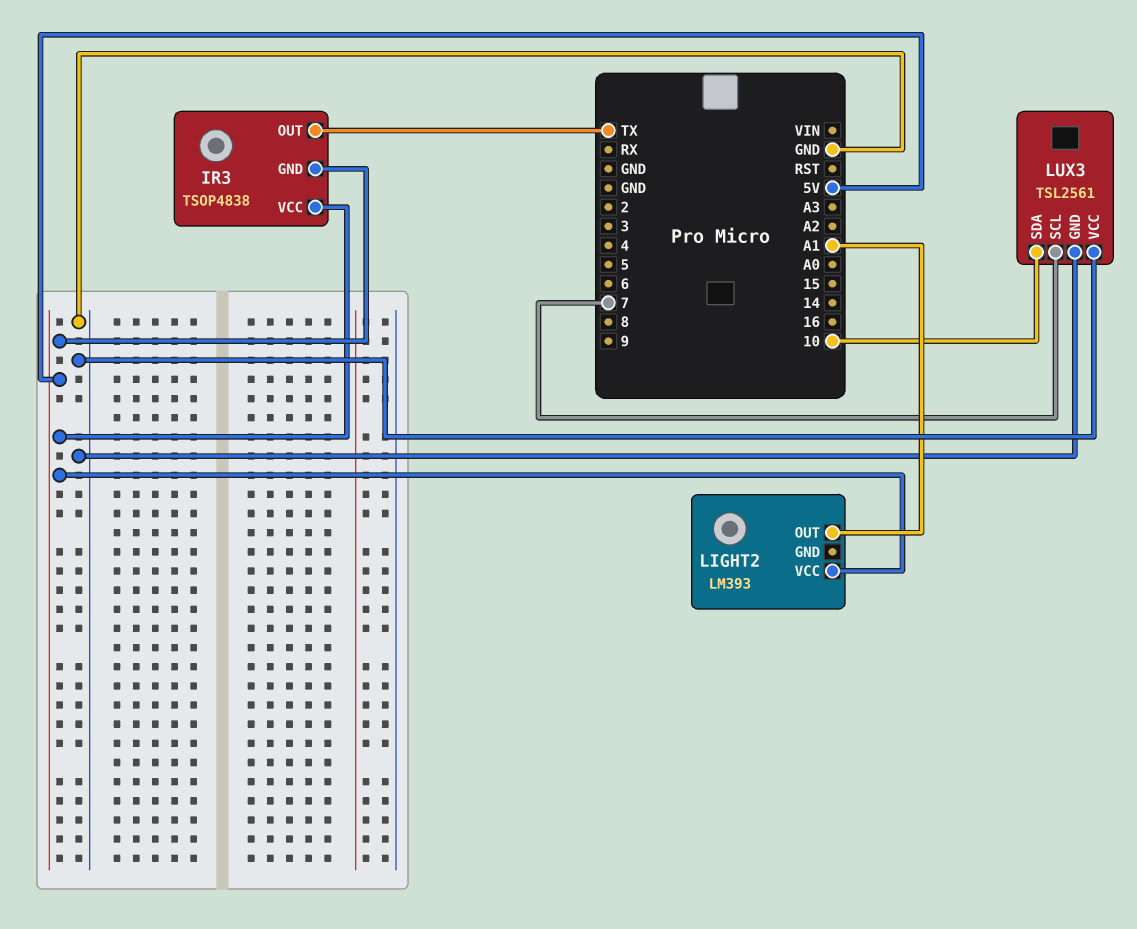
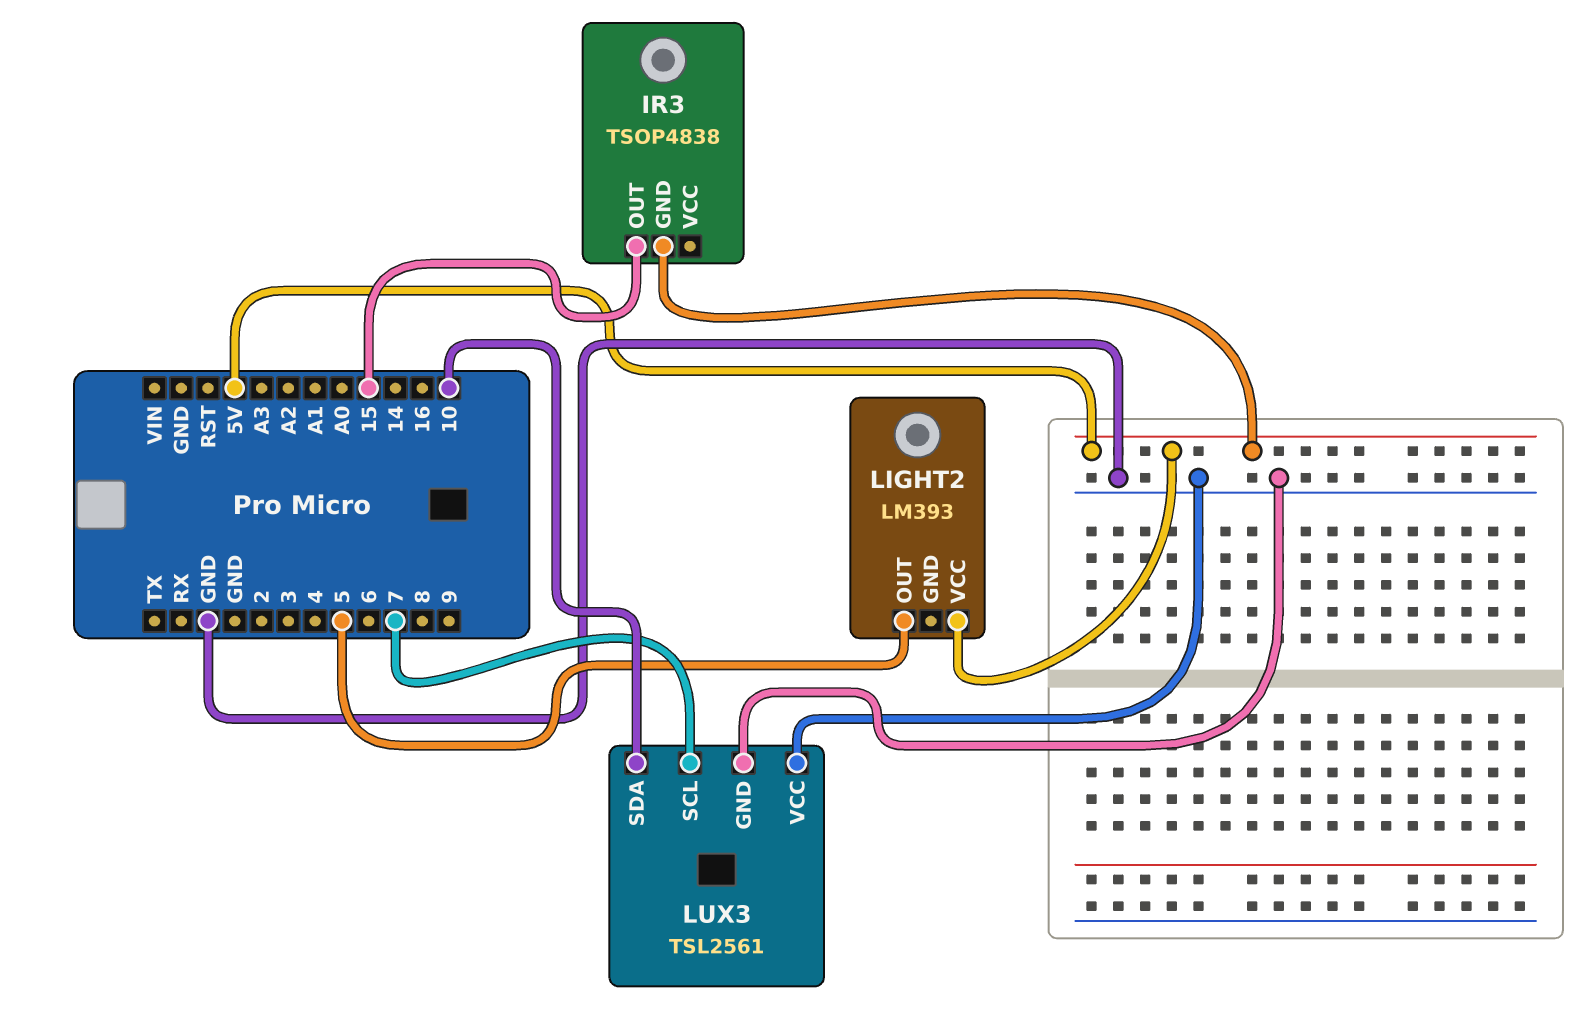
IR3 pin OUT: TX -> 15
IR3 pin VCC: 5V -> none
LIGHT2 pin OUT: A1 -> 5

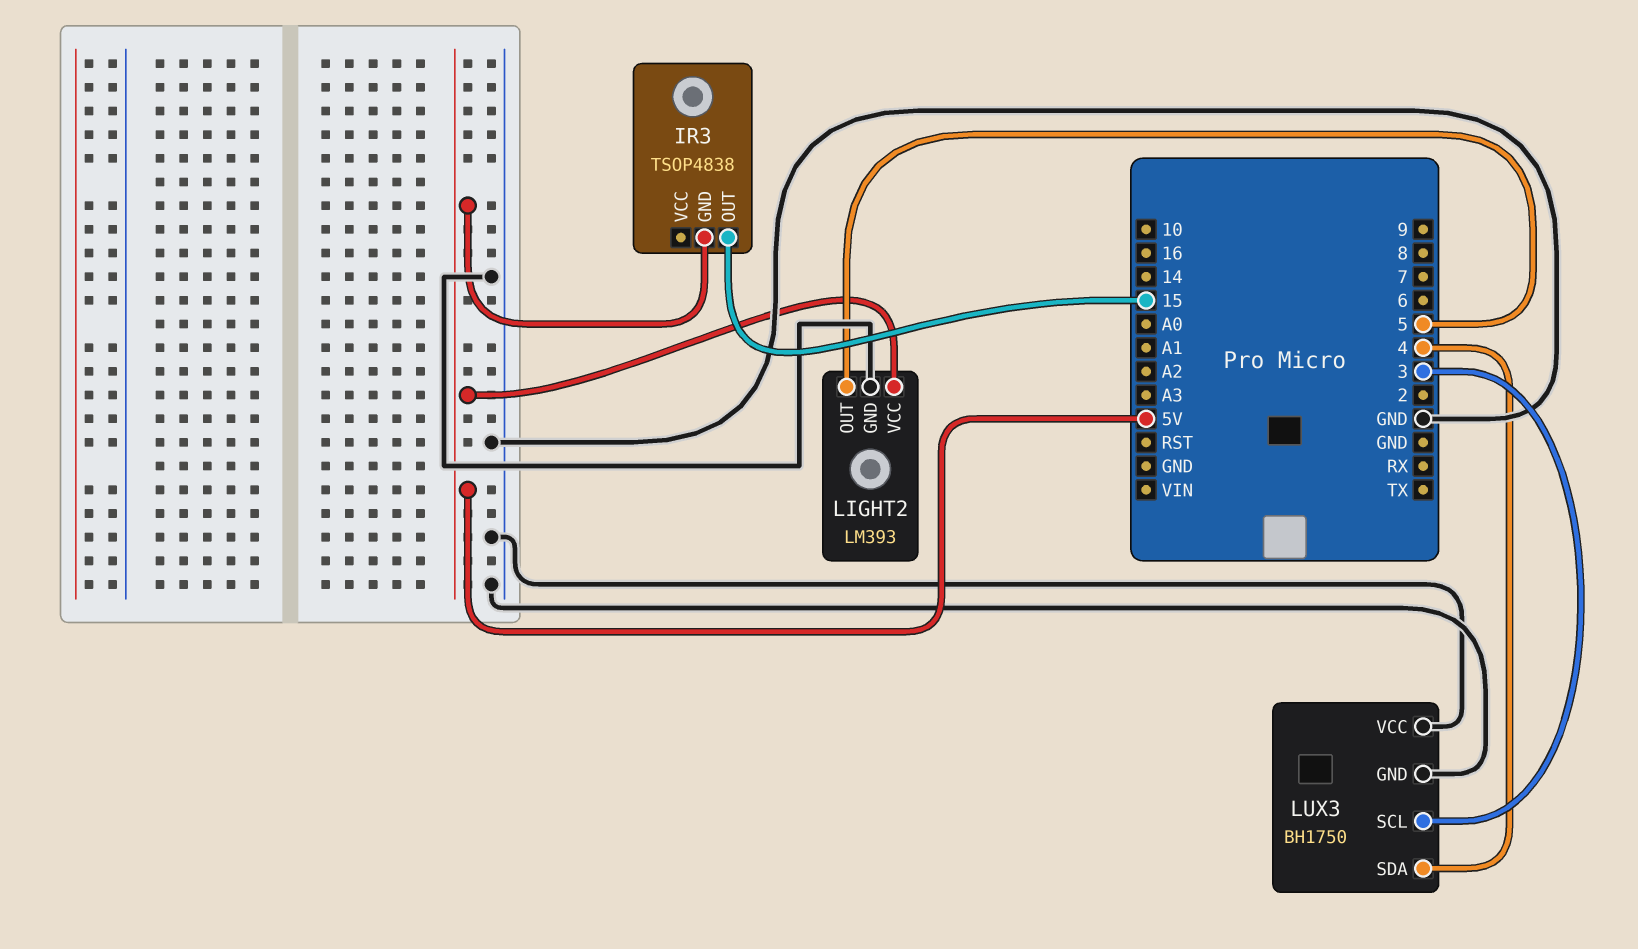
LIGHT2 pin GND: none -> GND
LUX3: TSL2561 -> BH1750
LUX3 pin SCL: 7 -> 3
LUX3 pin SDA: 10 -> 4

